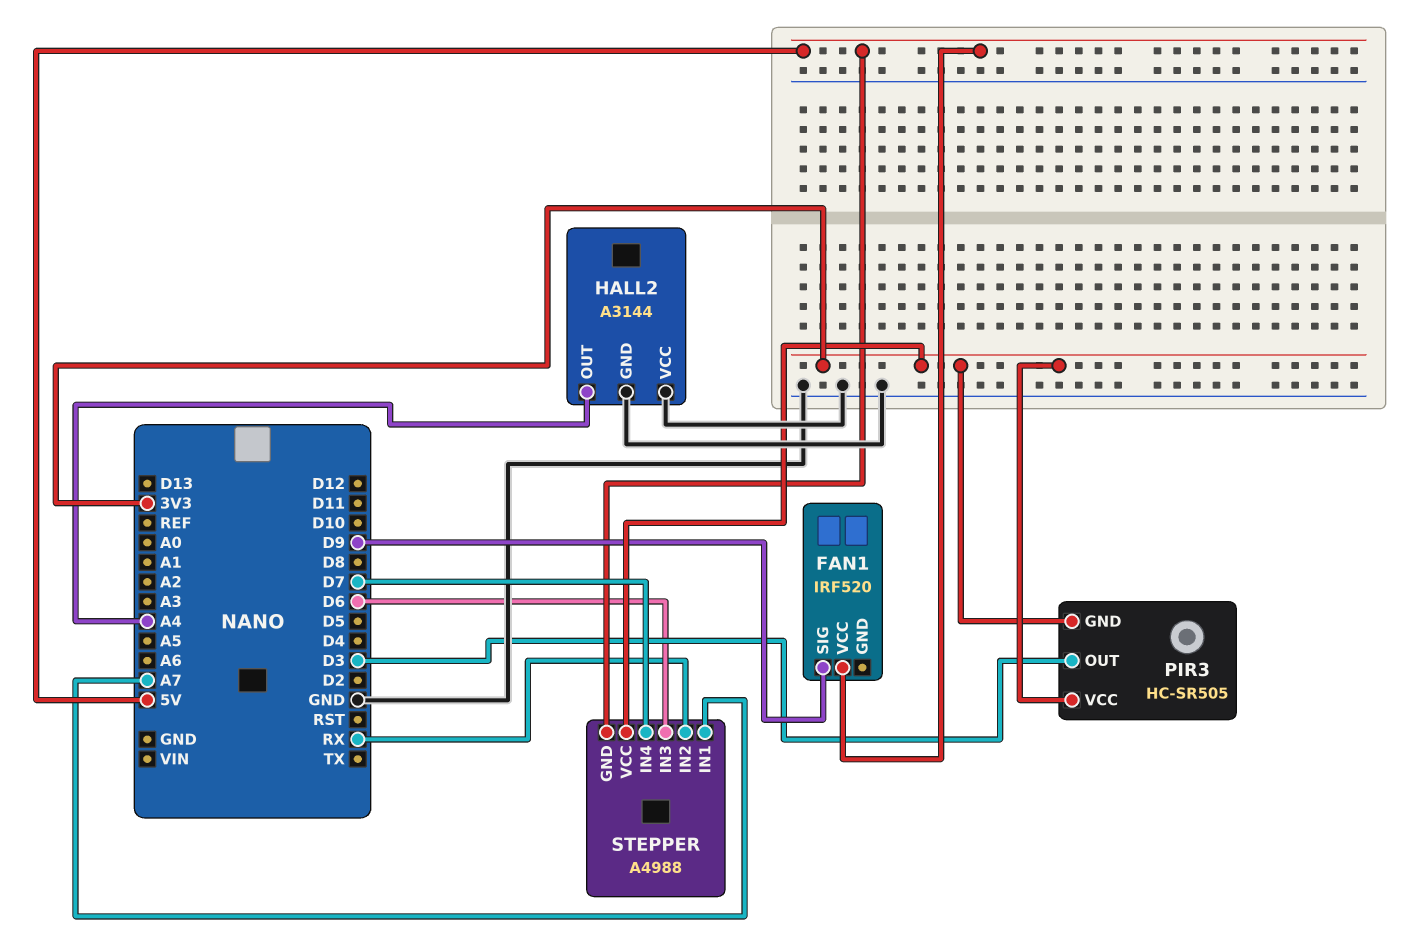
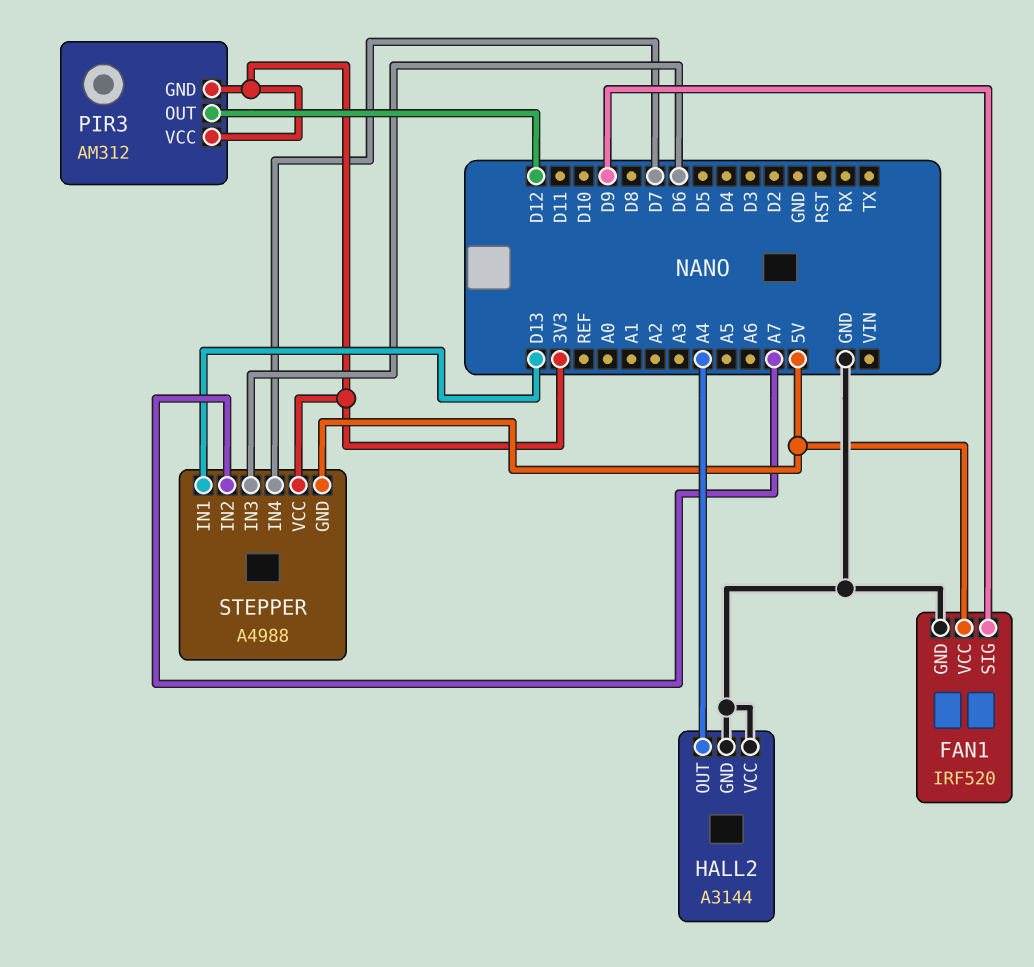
FAN1 pin GND: none -> GND
PIR3: HC-SR505 -> AM312
PIR3 pin OUT: D3 -> D12
STEPPER pin IN1: A7 -> D13
STEPPER pin IN2: RX -> A7

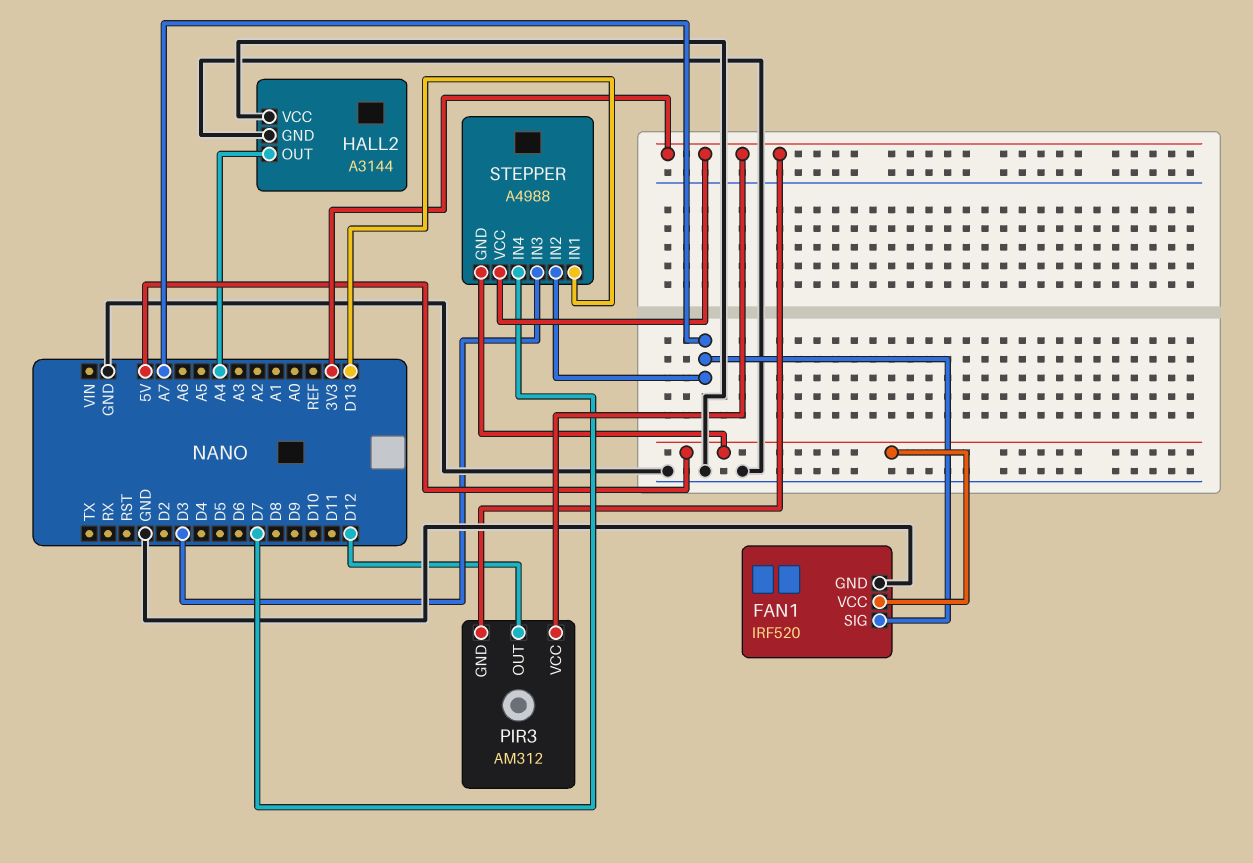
FAN1 pin SIG: D9 -> A7
STEPPER pin IN3: D6 -> D3

